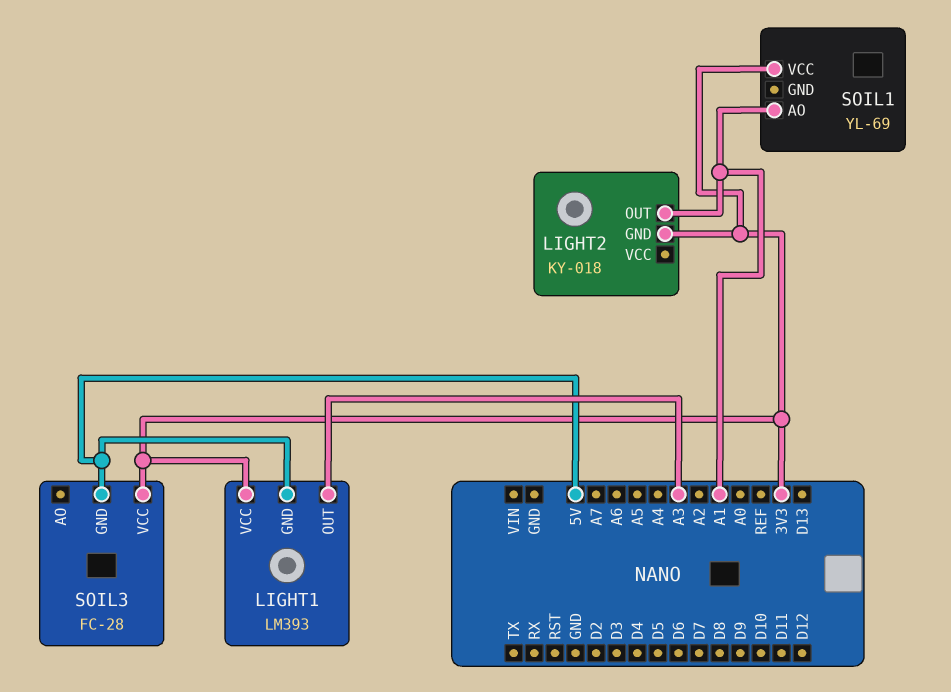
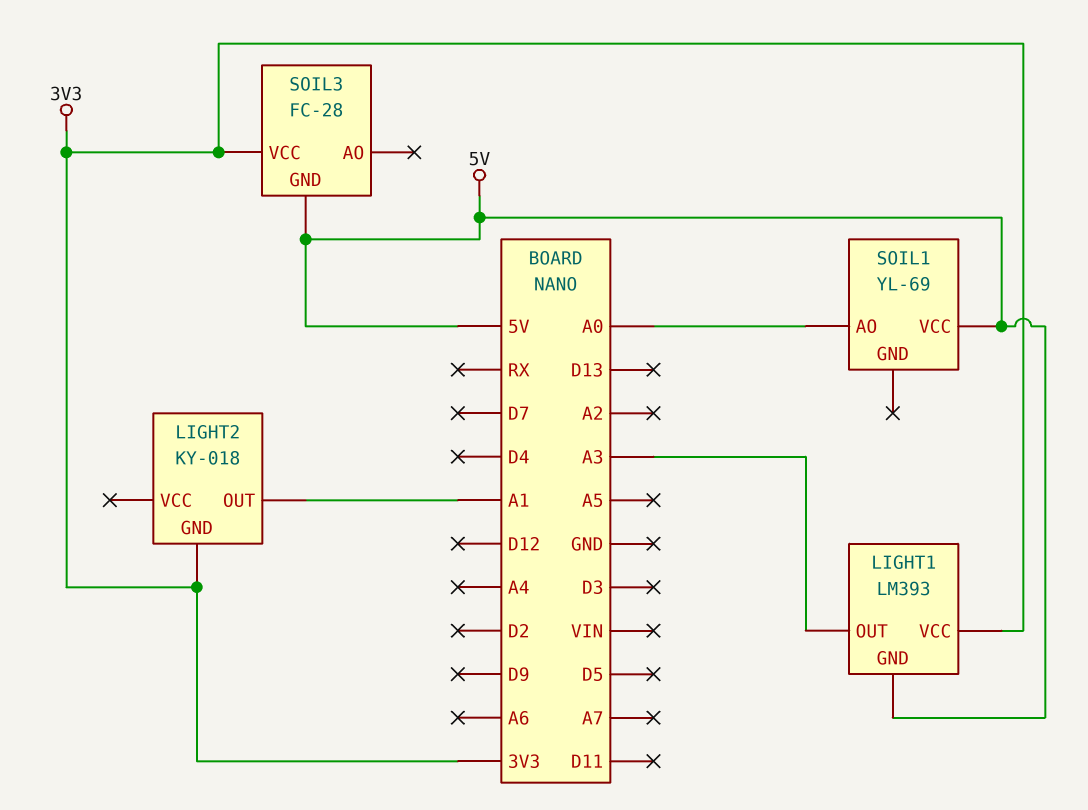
SOIL1 pin AO: A1 -> A0
SOIL1 pin VCC: 3V3 -> 5V

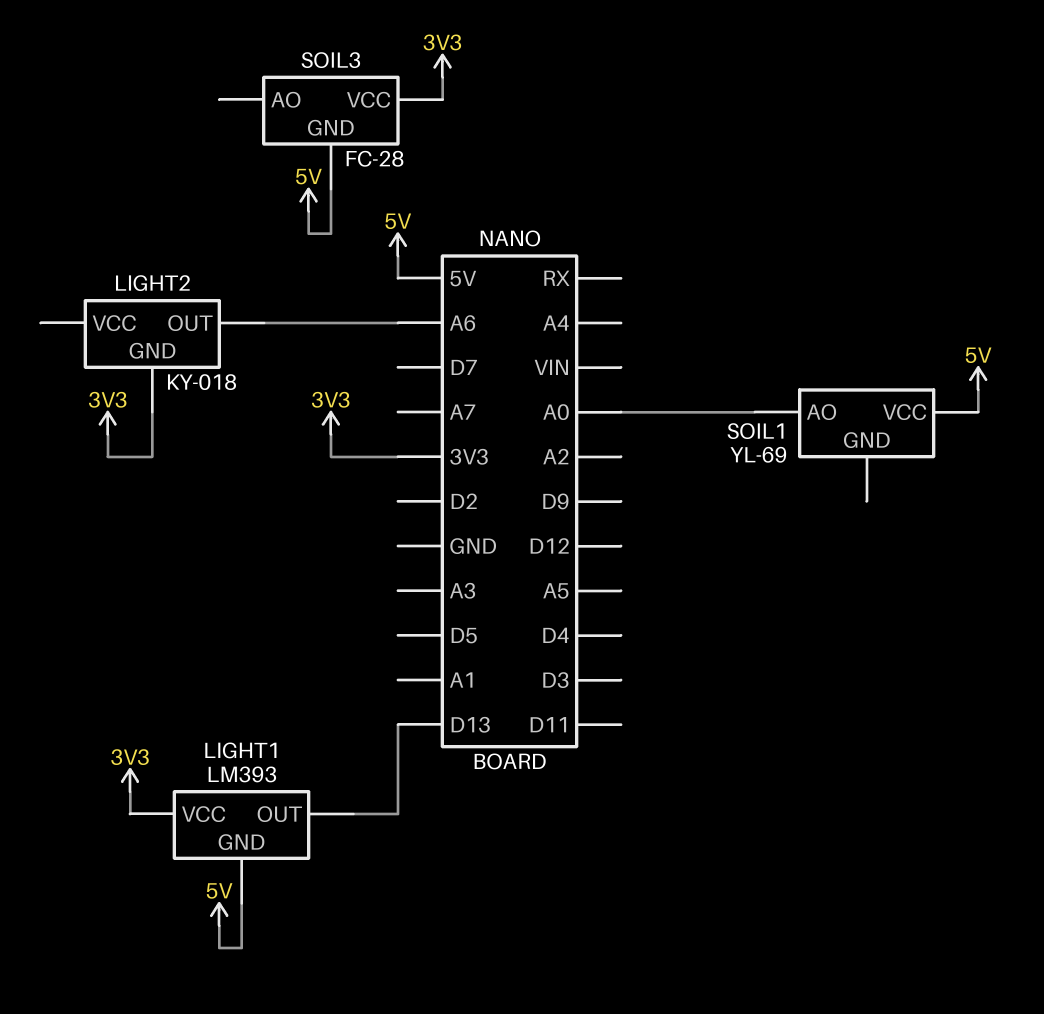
LIGHT1 pin OUT: A3 -> D13
LIGHT2 pin OUT: A1 -> A6

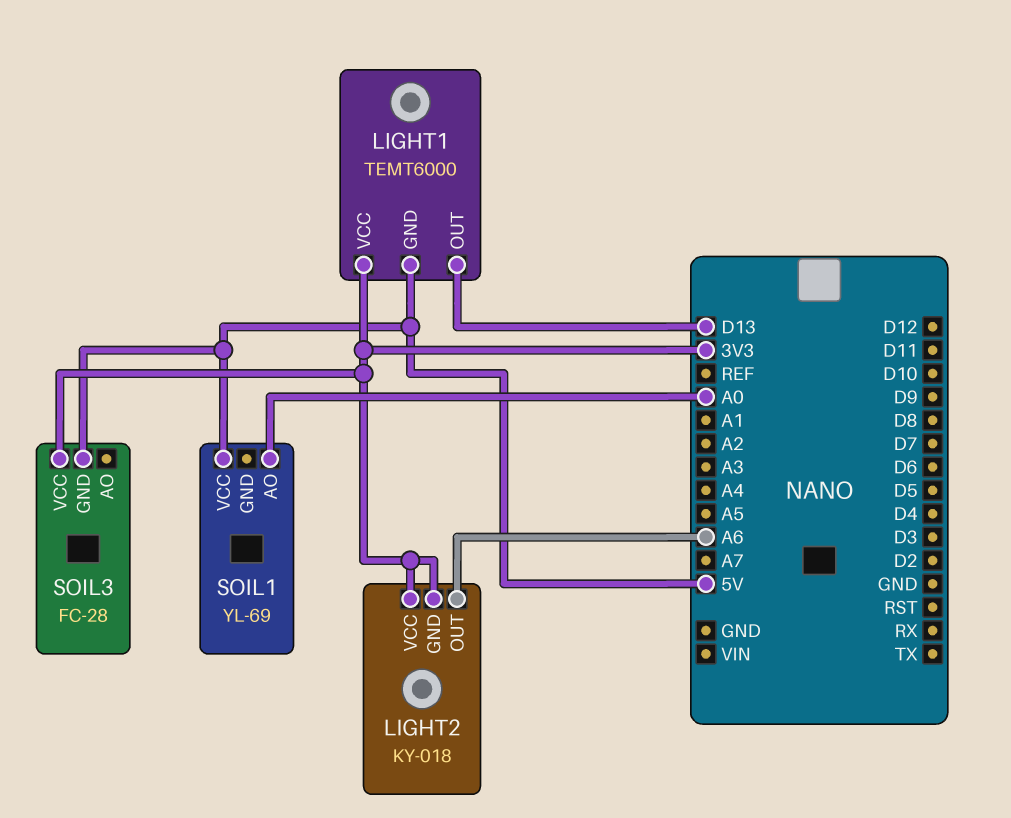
LIGHT1: LM393 -> TEMT6000
LIGHT2 pin VCC: none -> 3V3

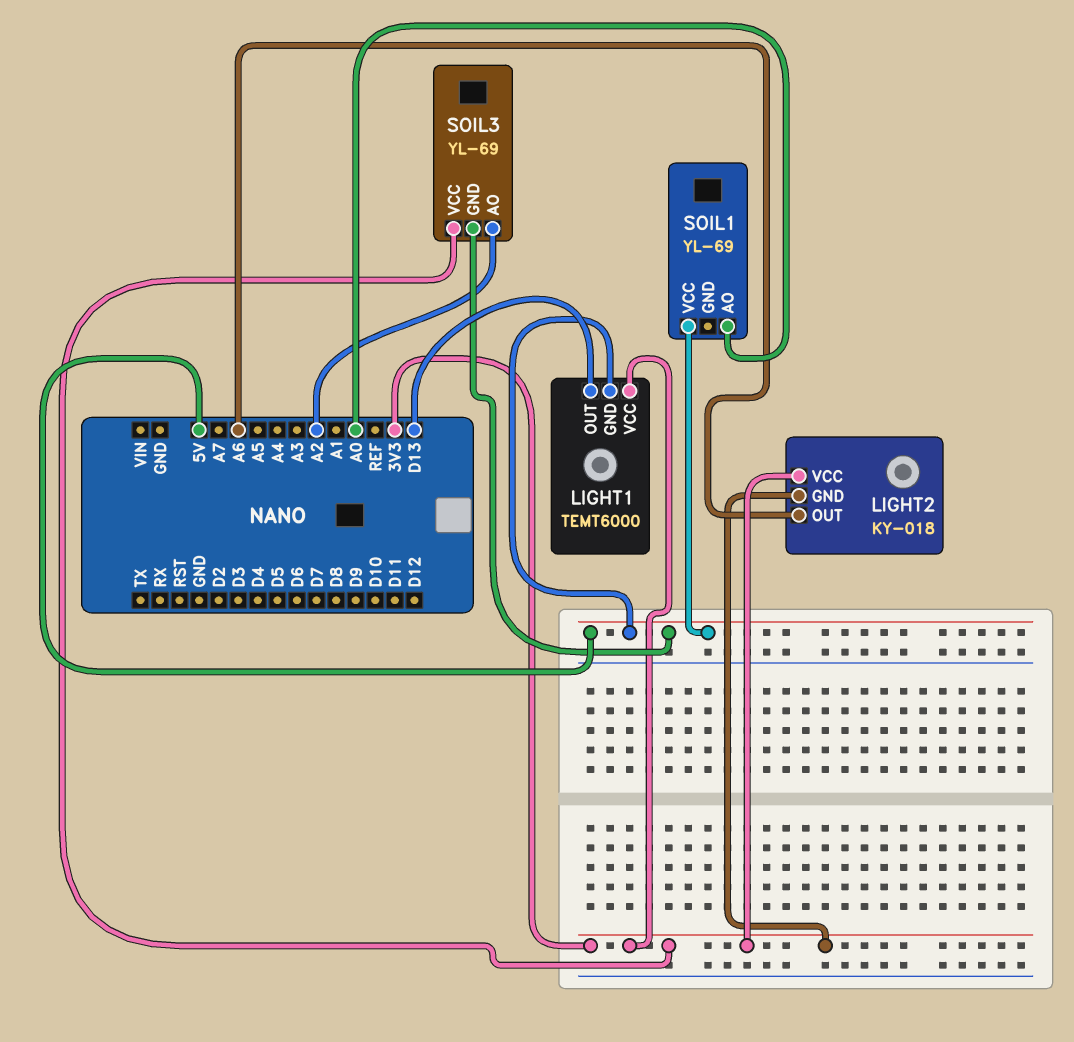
SOIL3: FC-28 -> YL-69
SOIL3 pin AO: none -> A2

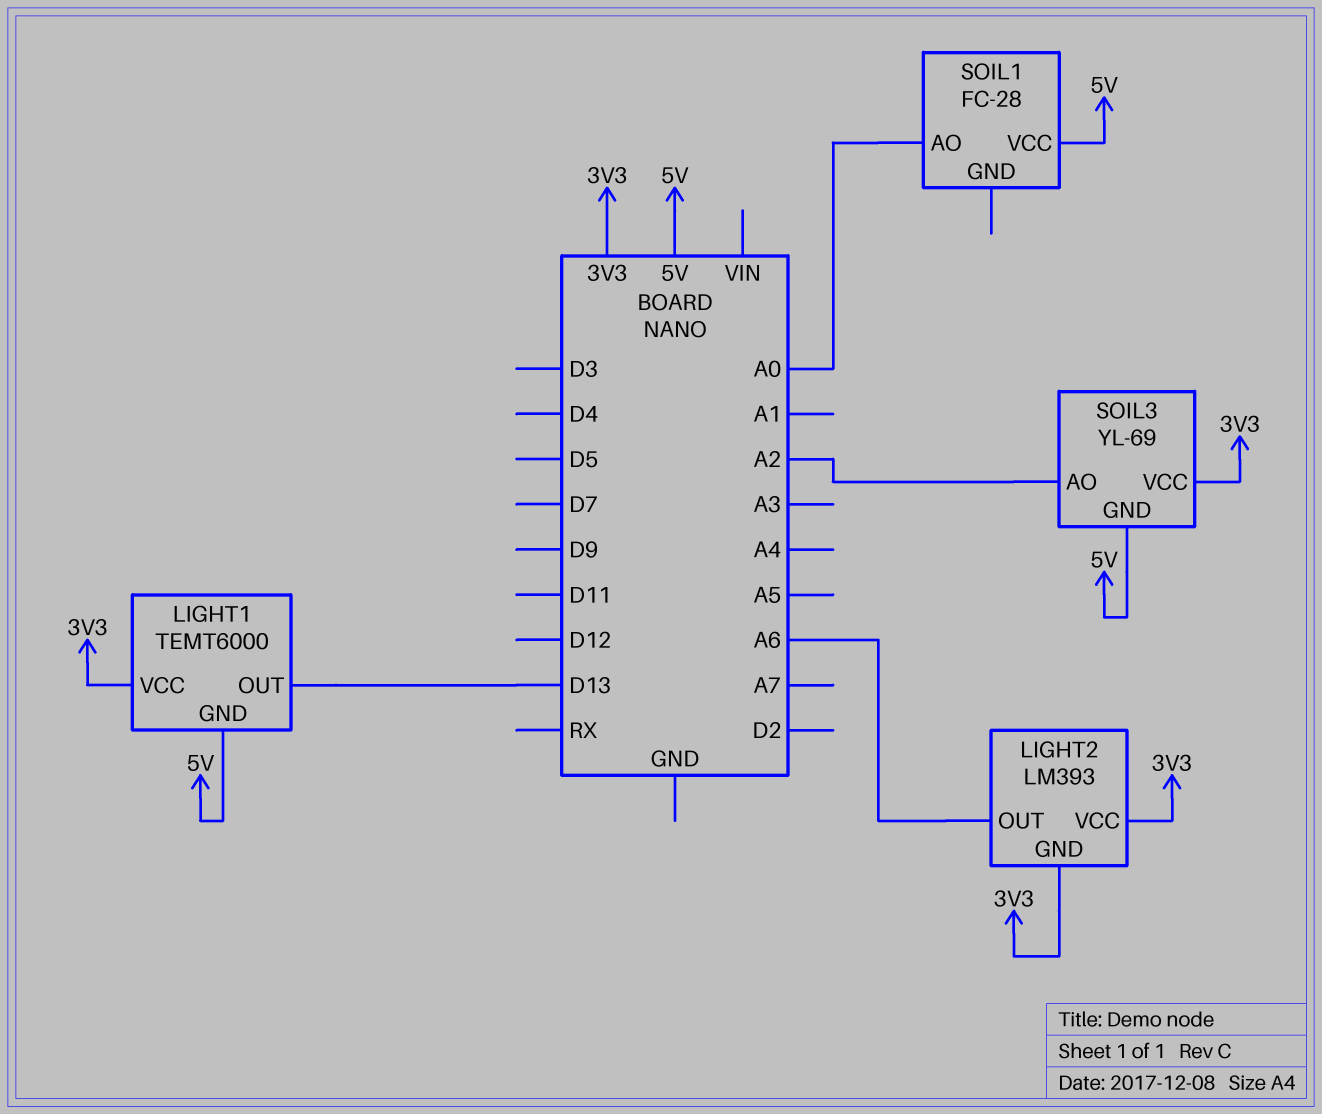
LIGHT2: KY-018 -> LM393
SOIL1: YL-69 -> FC-28

